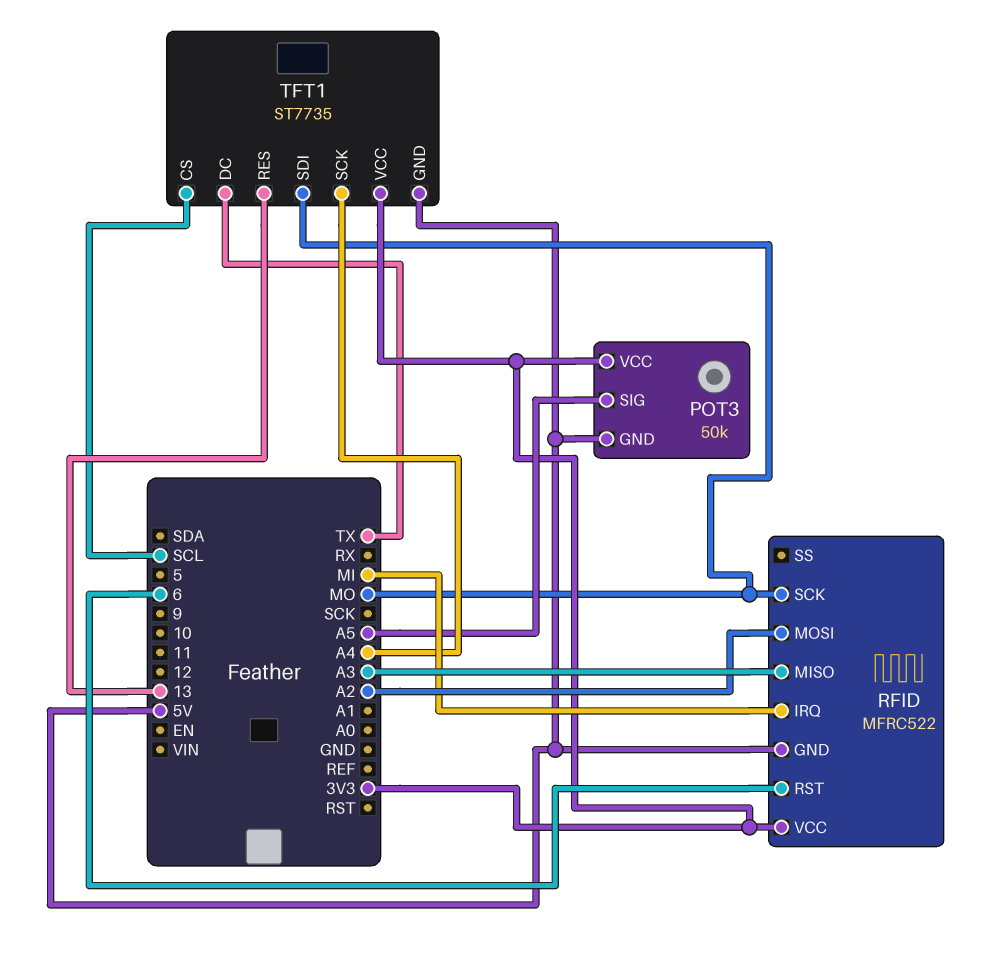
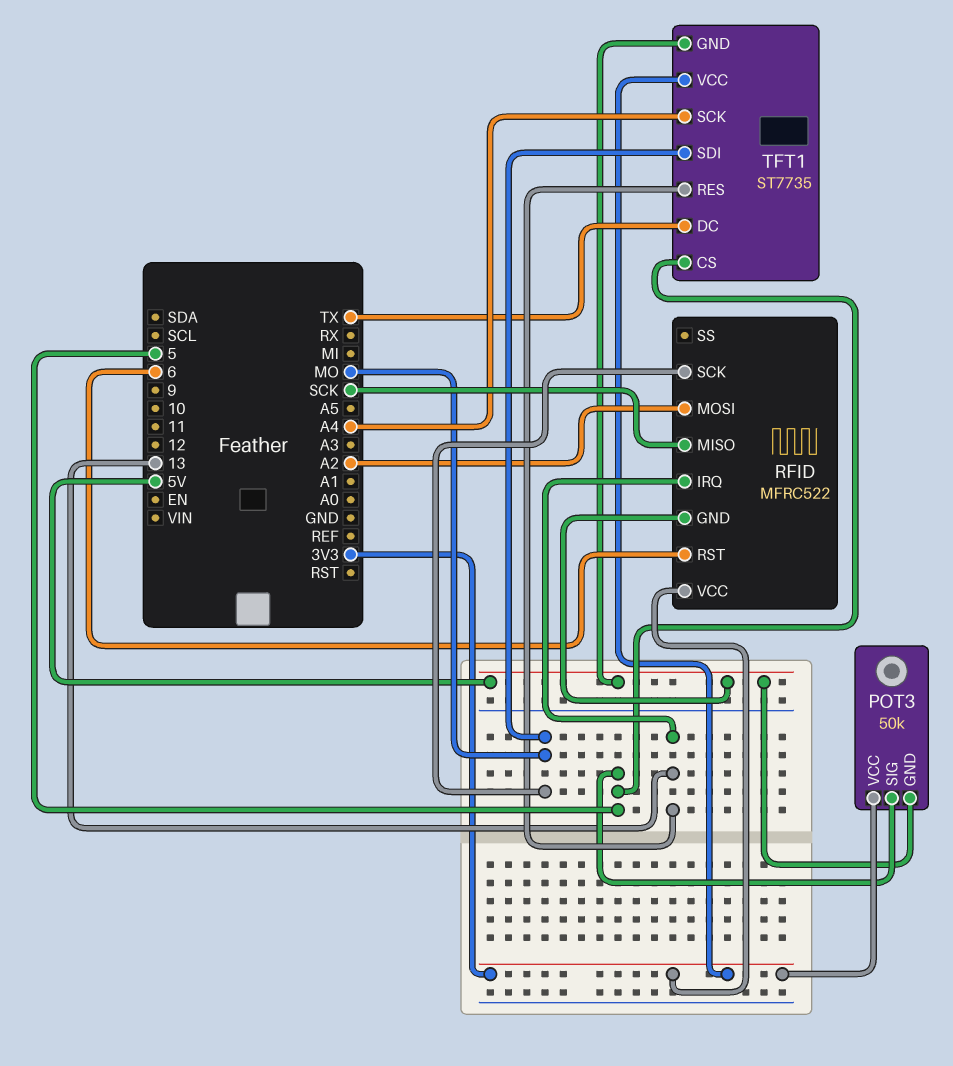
POT3 pin SIG: A5 -> 5
RFID pin IRQ: MI -> 13
RFID pin MISO: A3 -> SCK
TFT1 pin CS: SCL -> 5

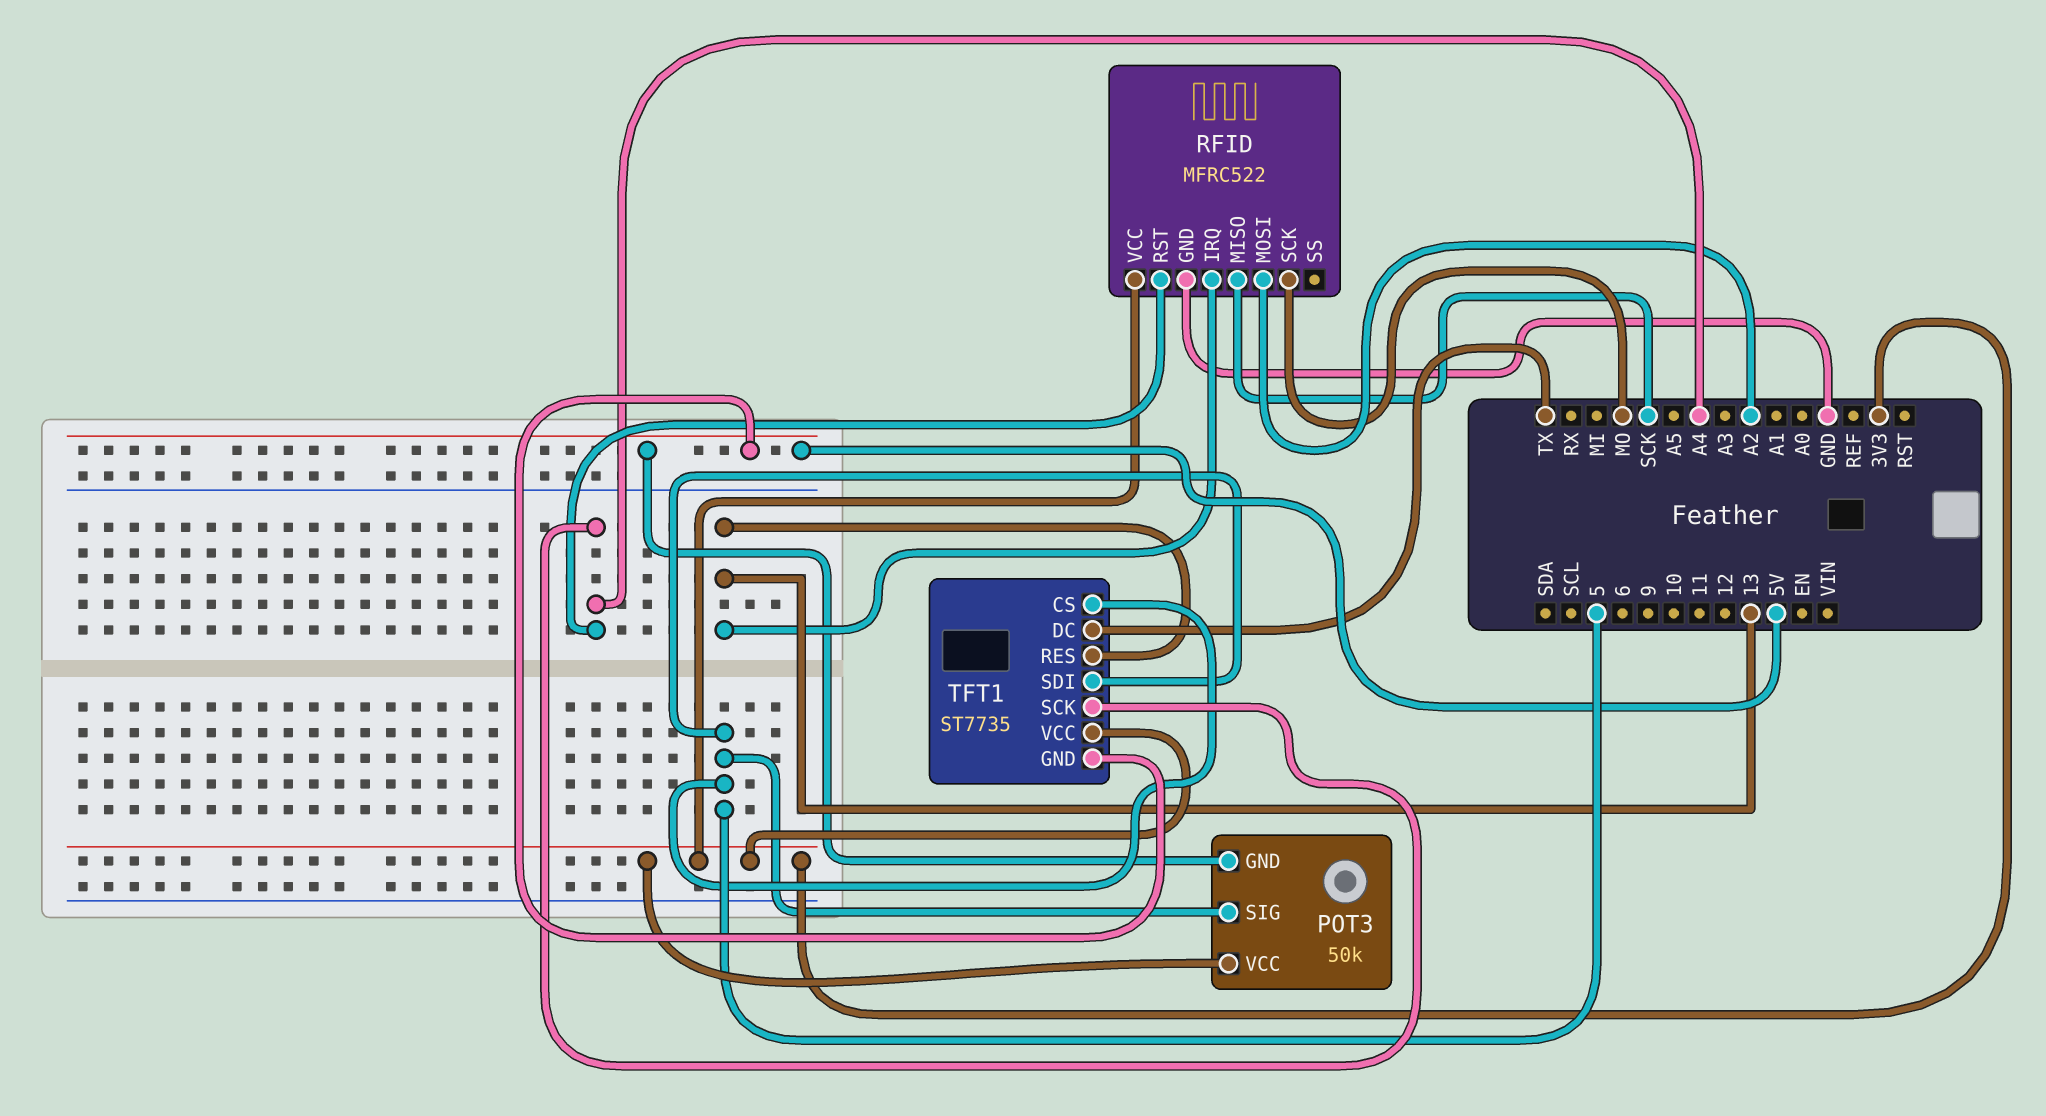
RFID pin GND: 5V -> GND
RFID pin RST: 6 -> A4
TFT1 pin SDI: MO -> 5

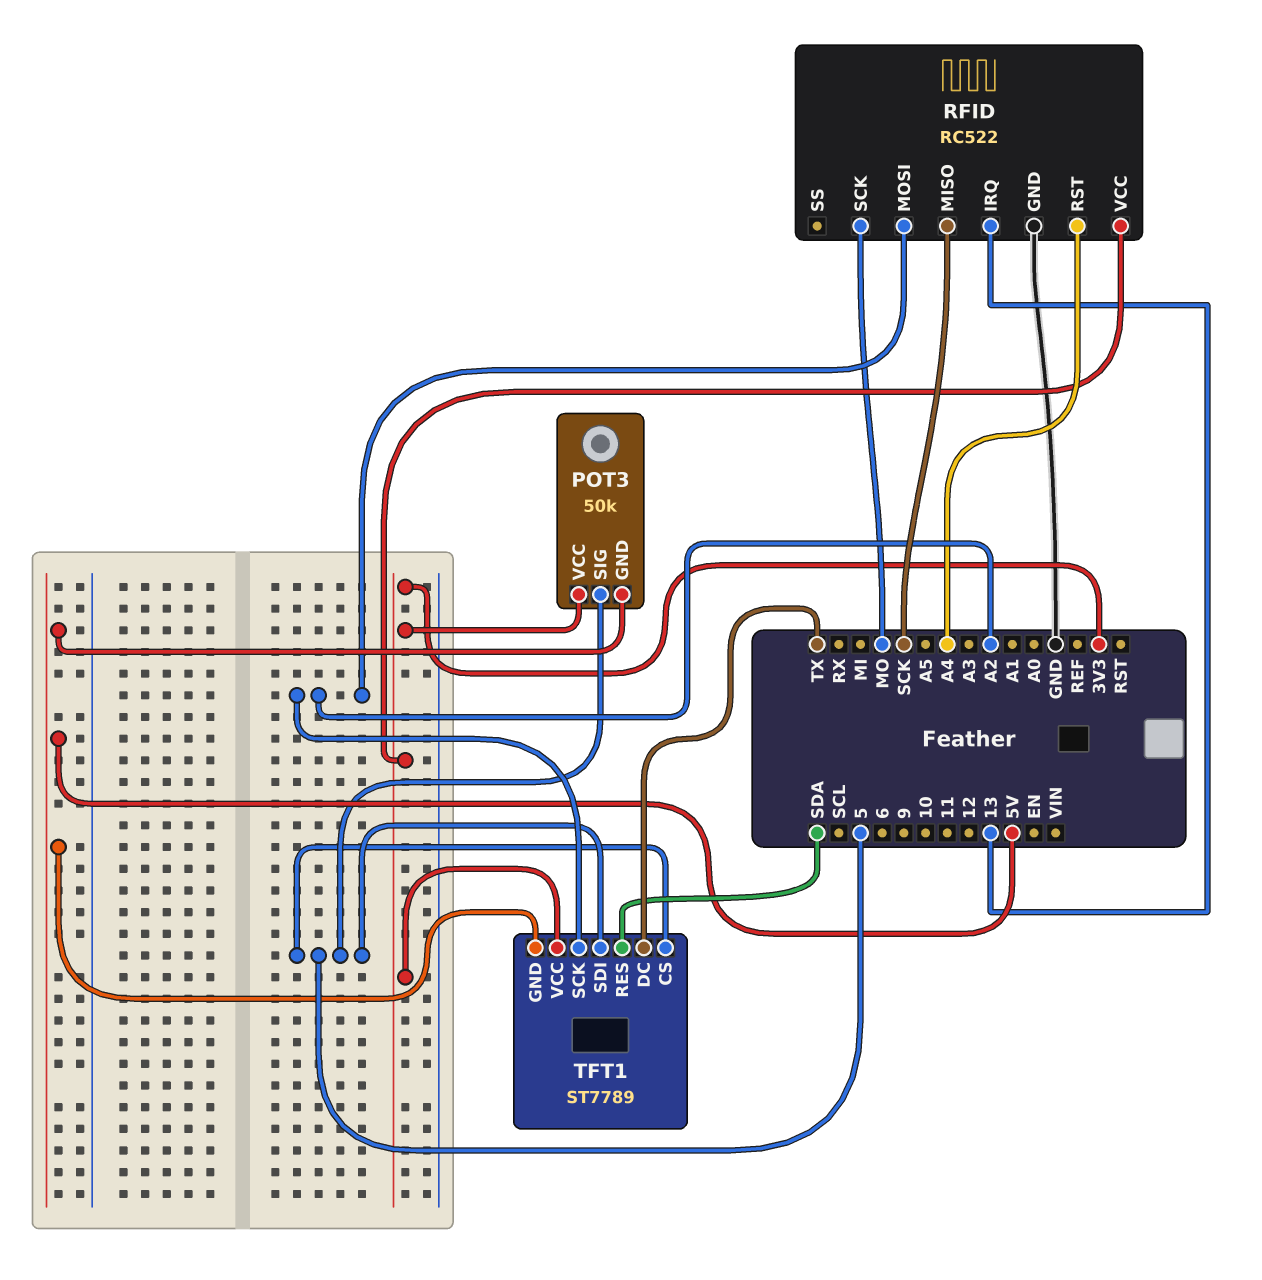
RFID: MFRC522 -> RC522
TFT1: ST7735 -> ST7789
TFT1 pin RES: 13 -> SDA
TFT1 pin SCK: A4 -> A2

